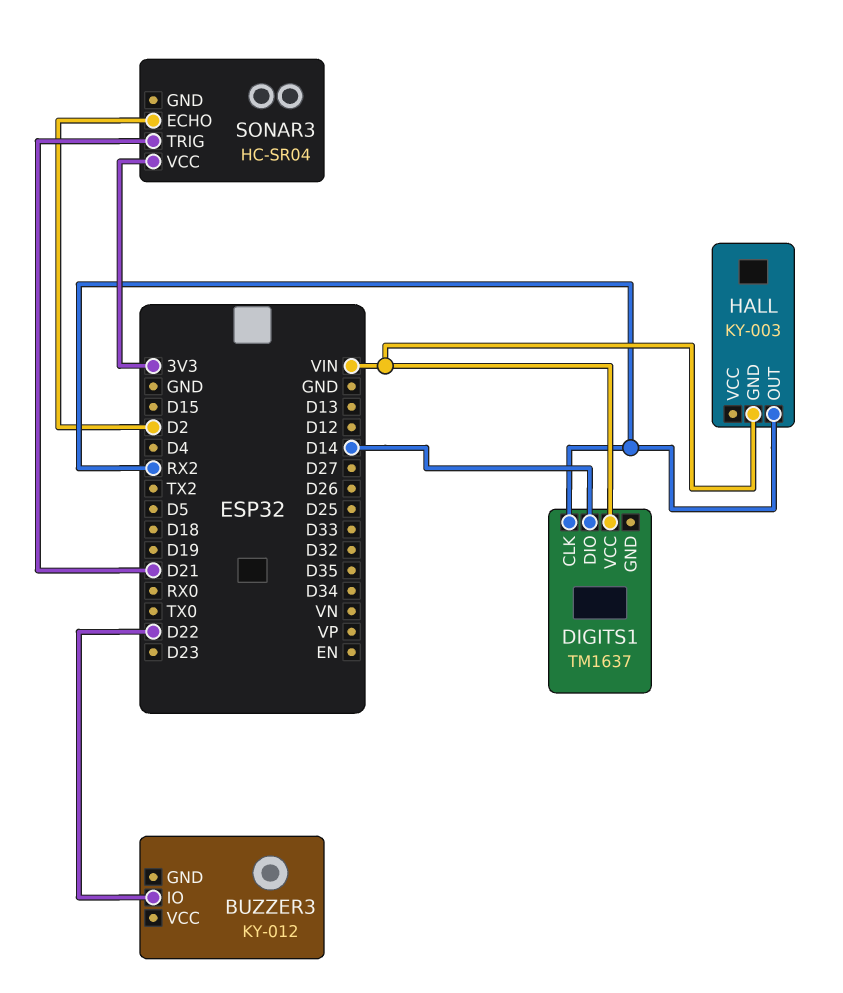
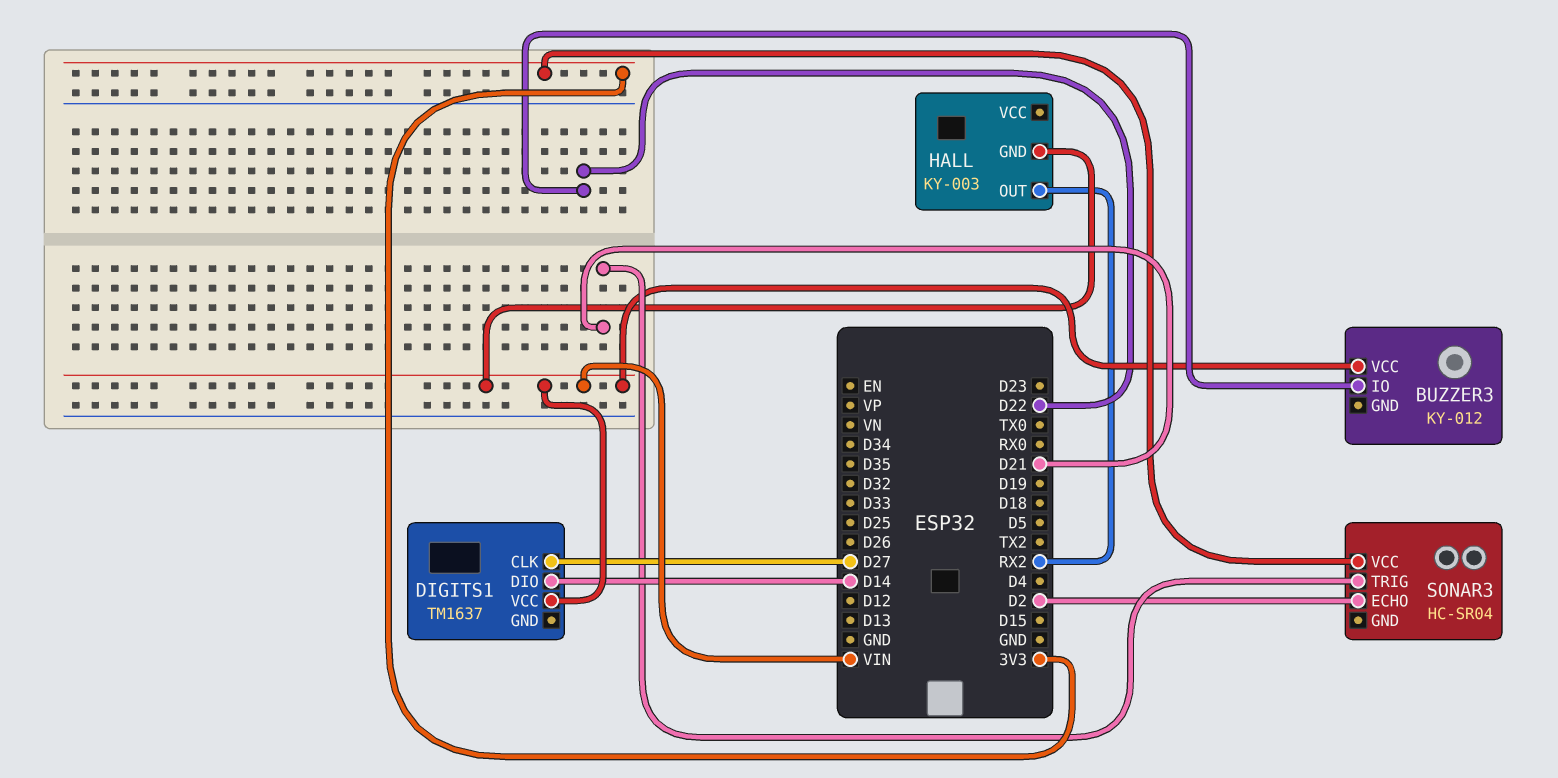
BUZZER3 pin VCC: none -> VIN
DIGITS1 pin CLK: RX2 -> D27

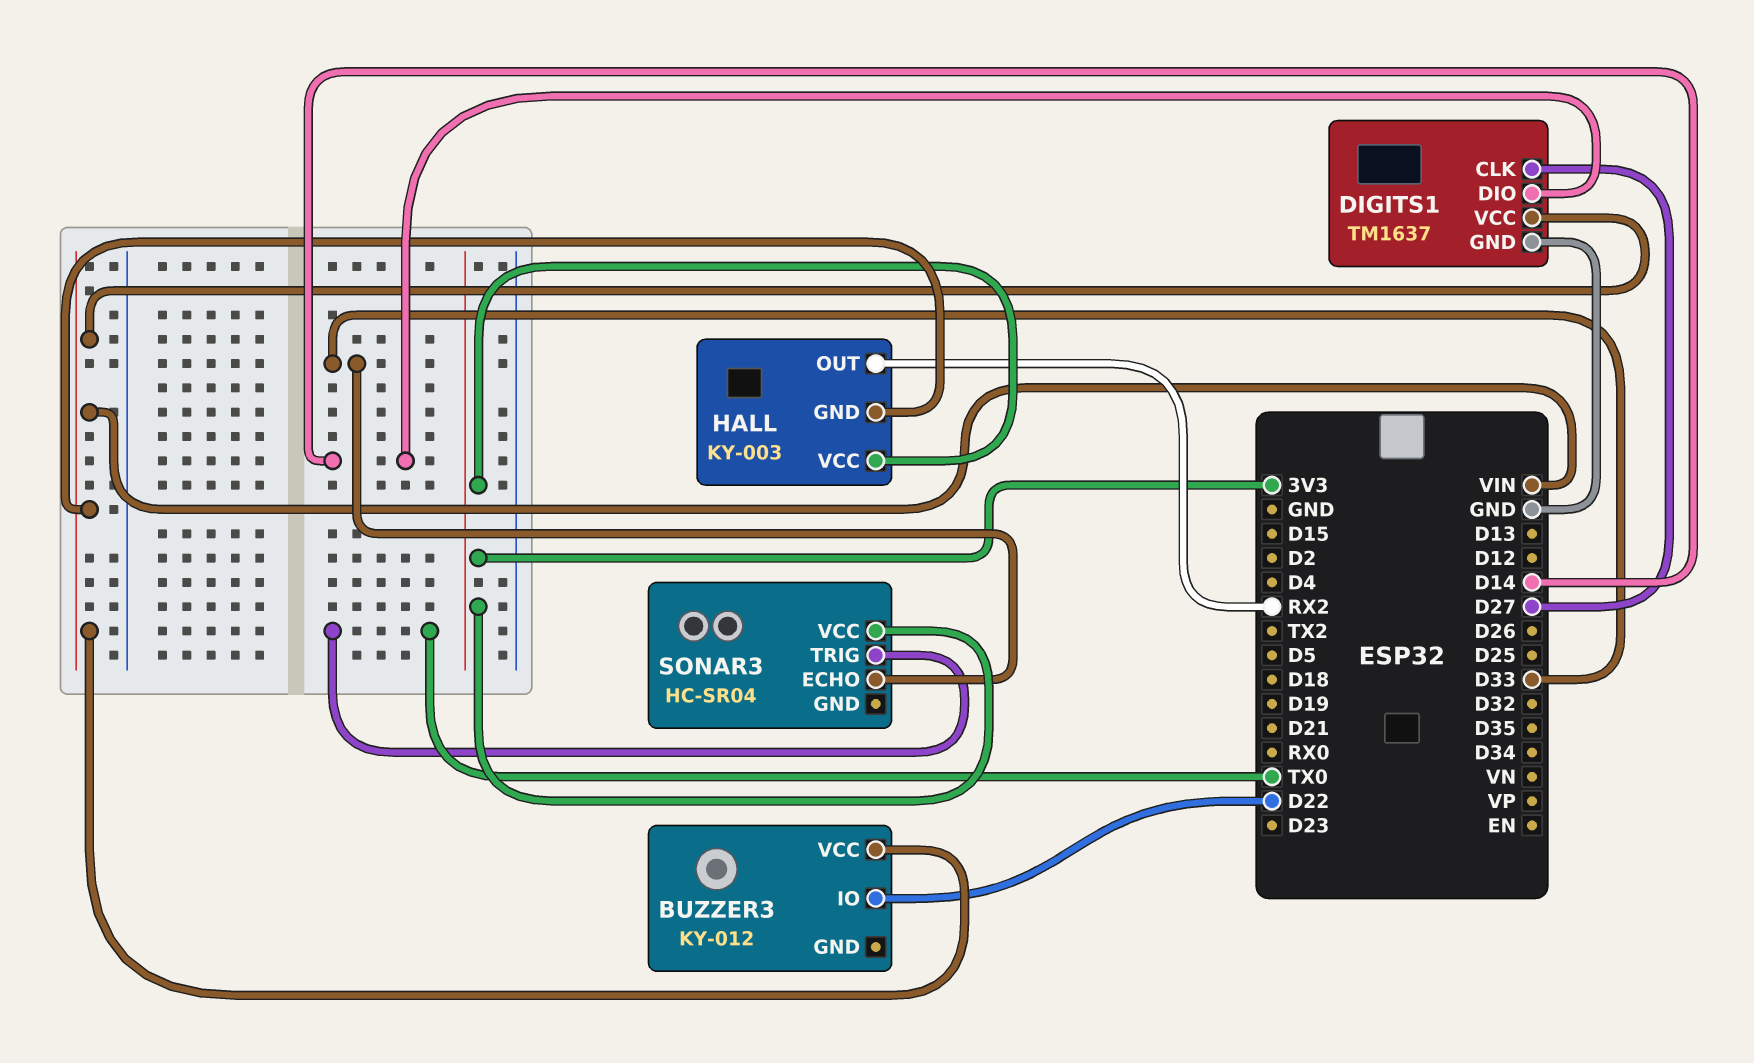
DIGITS1 pin GND: none -> GND
HALL pin VCC: none -> 3V3
SONAR3 pin ECHO: D2 -> D33
SONAR3 pin TRIG: D21 -> TX0

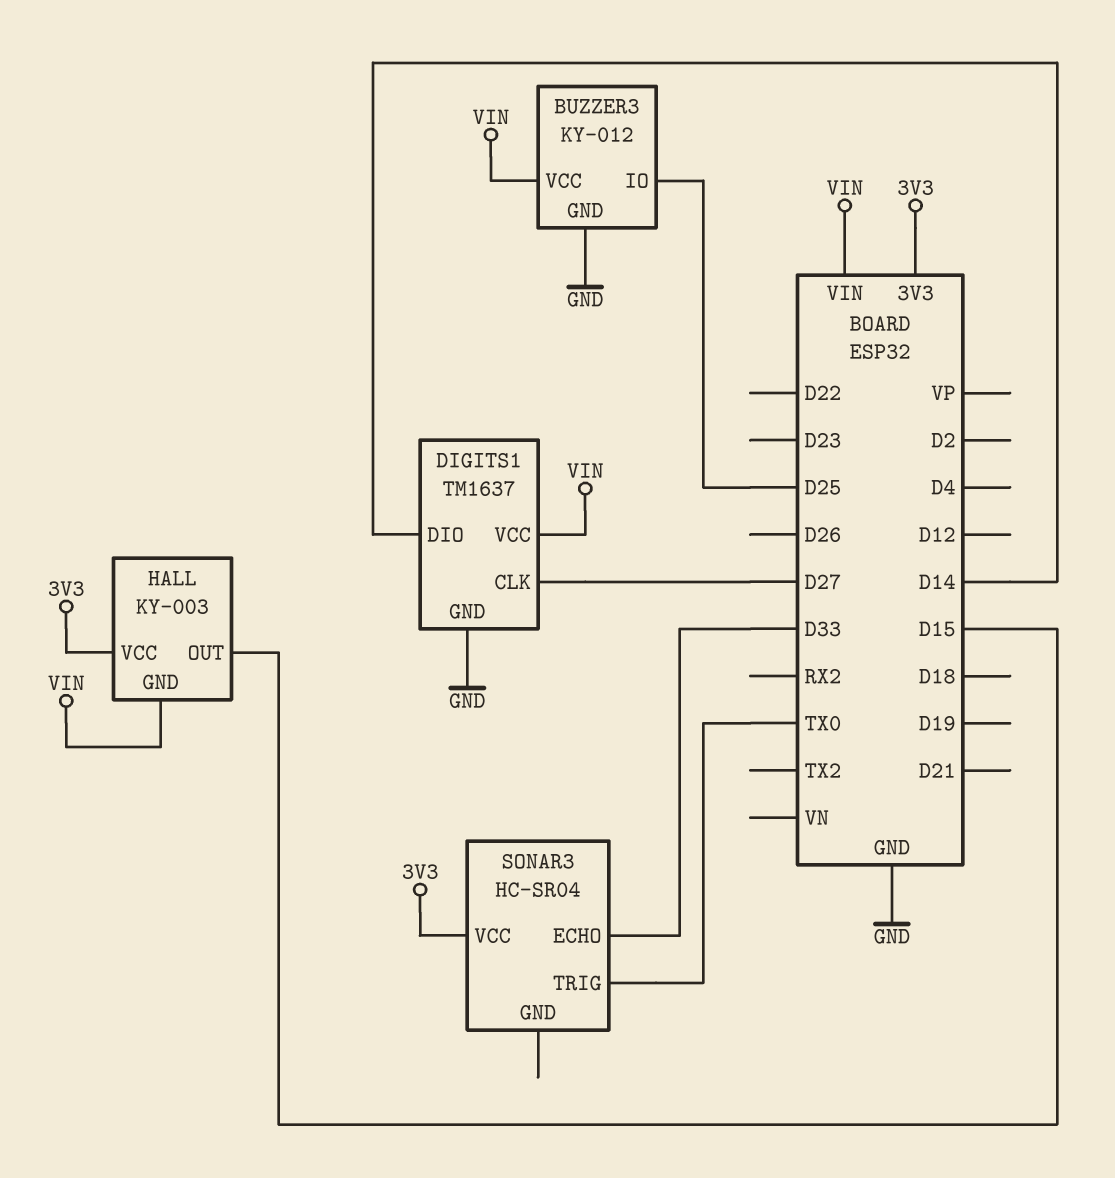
BUZZER3 pin GND: none -> GND
BUZZER3 pin IO: D22 -> D25
HALL pin OUT: RX2 -> D15

